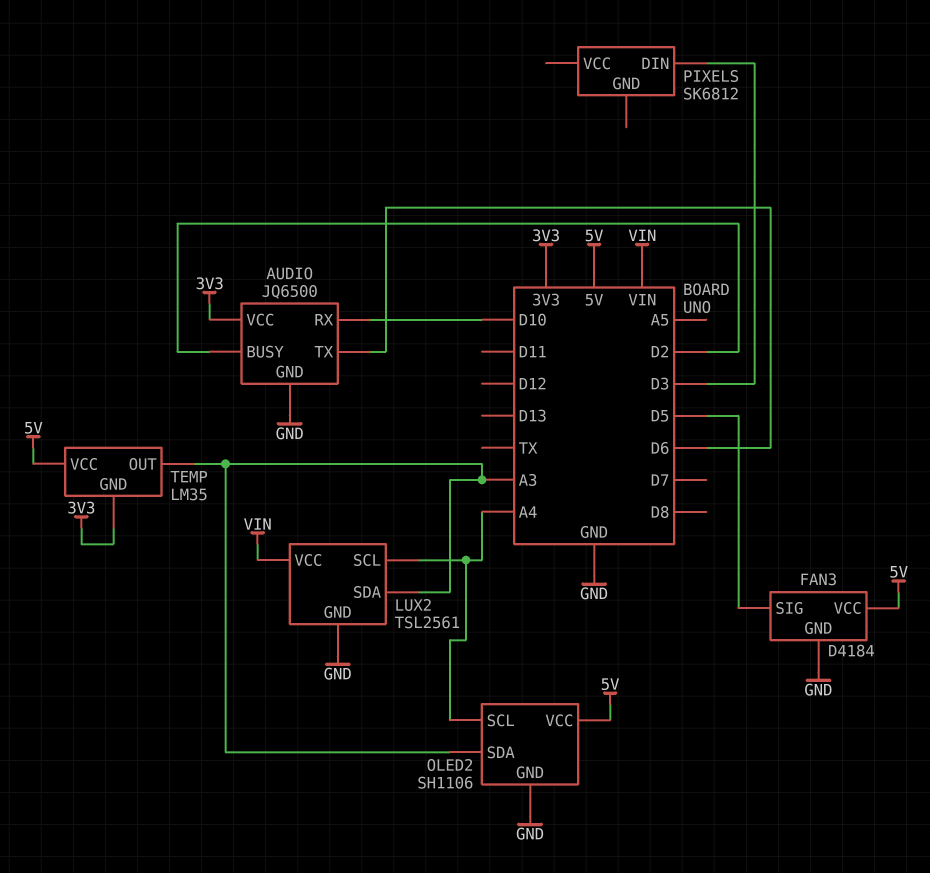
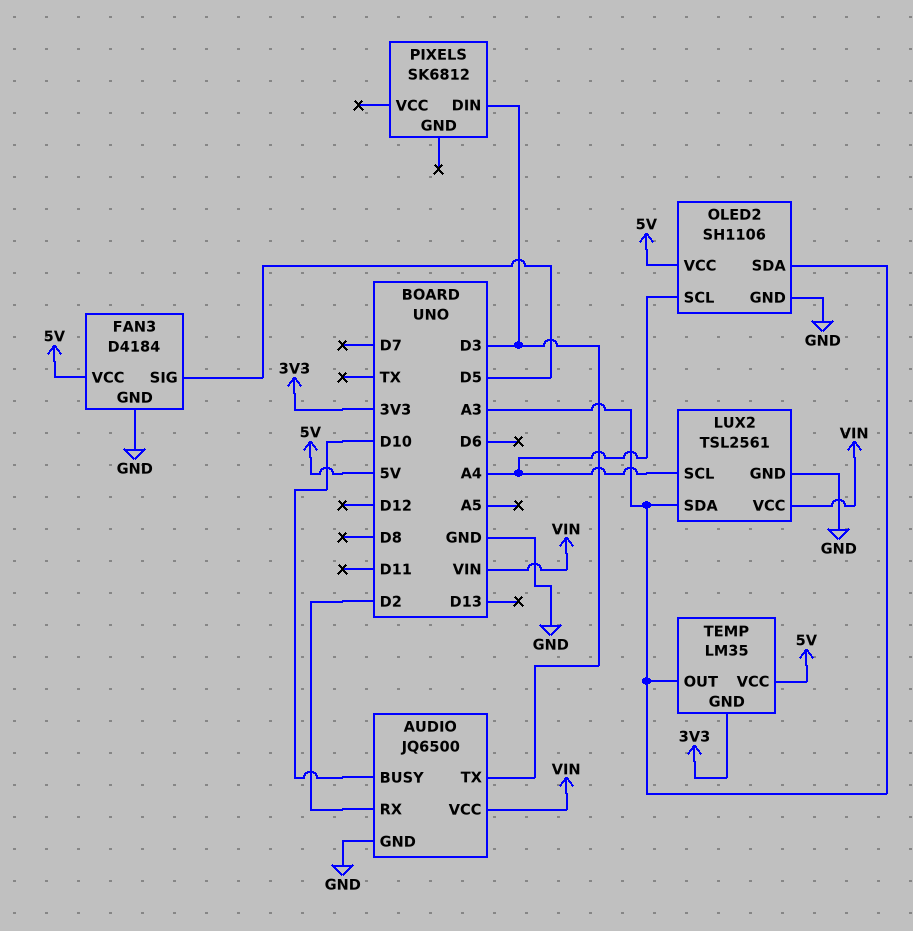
AUDIO pin BUSY: D2 -> D10
AUDIO pin RX: D10 -> D2
AUDIO pin TX: D6 -> D3
AUDIO pin VCC: 3V3 -> VIN

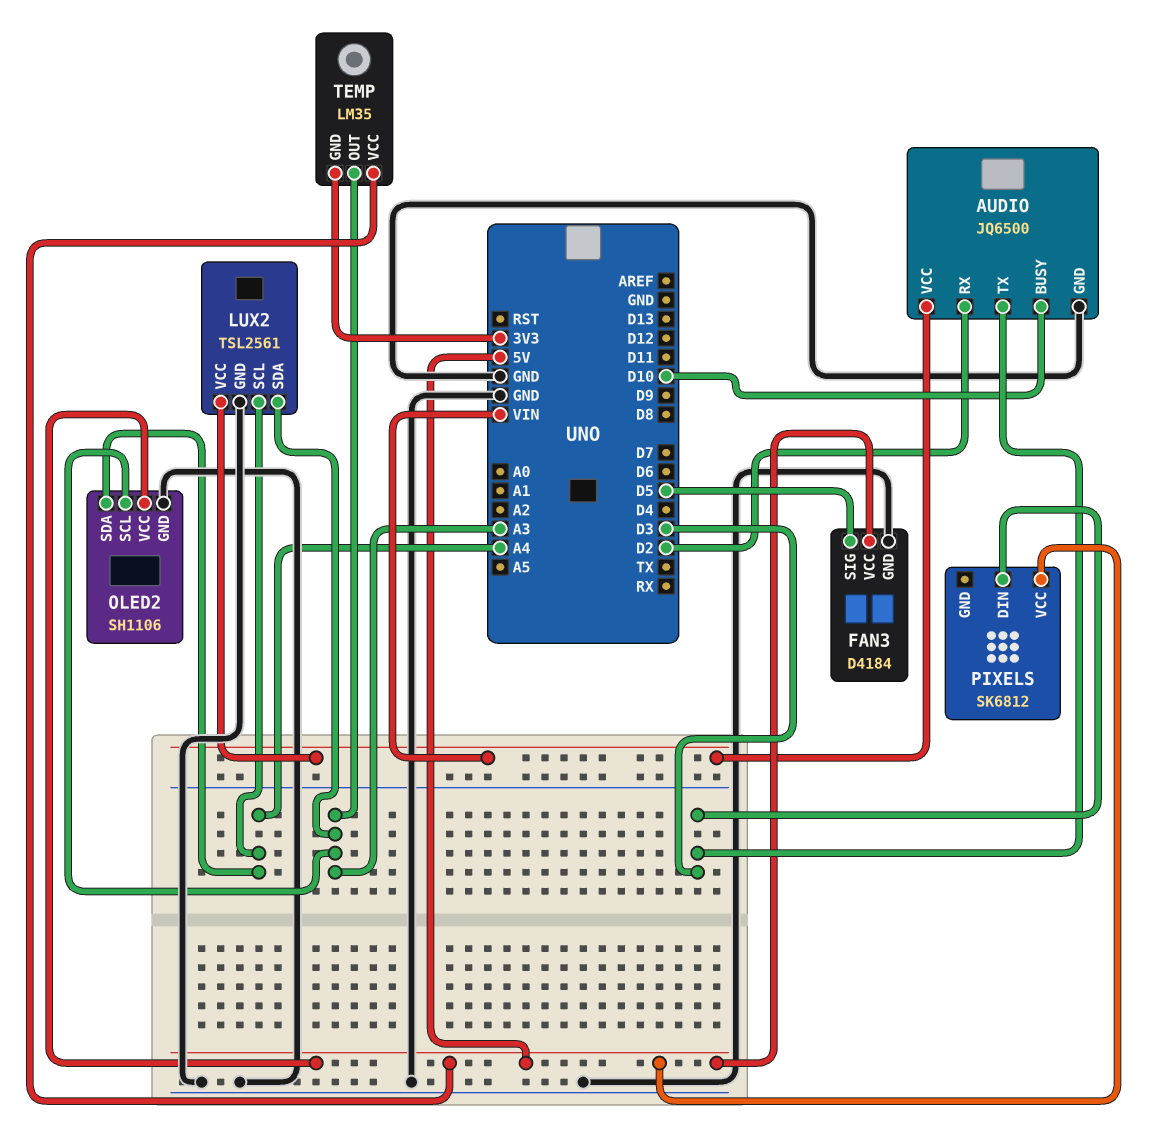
OLED2 pin SCL: A4 -> A3
OLED2 pin SDA: A3 -> A4
PIXELS pin VCC: none -> 5V

